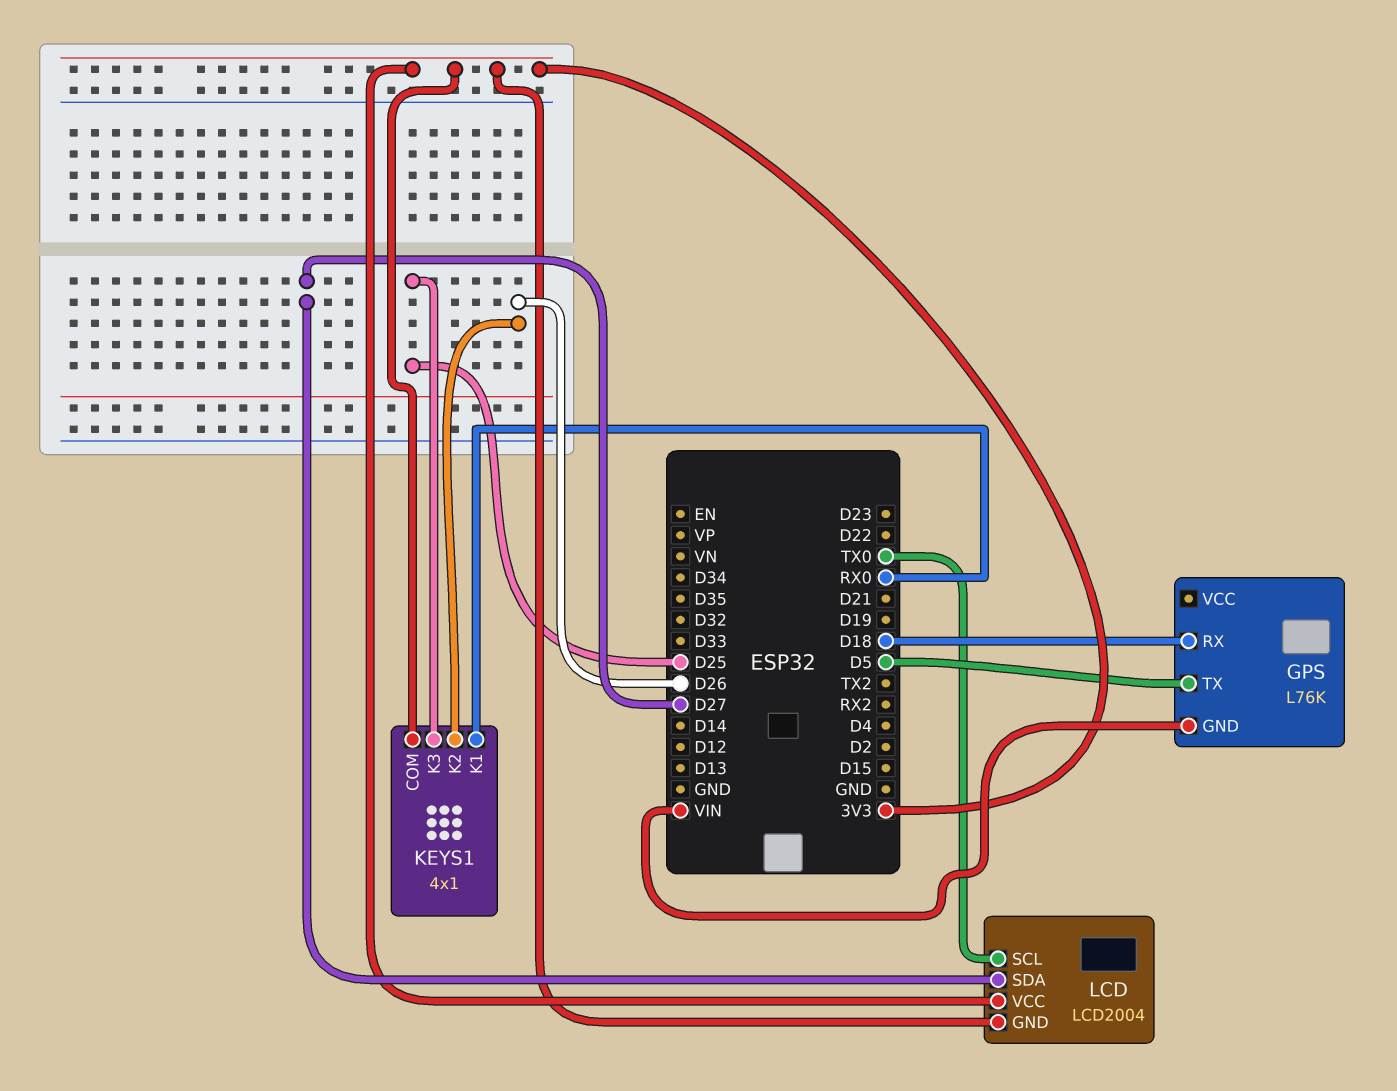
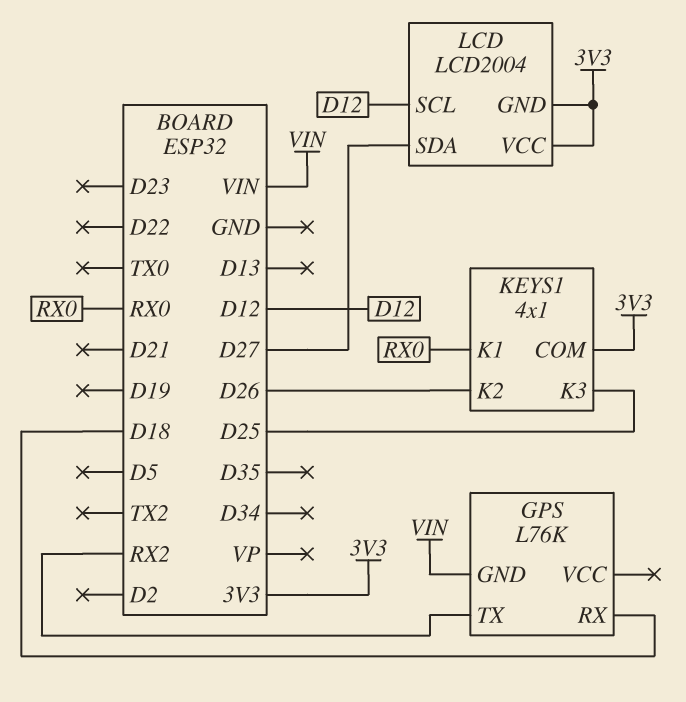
GPS pin TX: D5 -> RX2
LCD pin SCL: TX0 -> D12

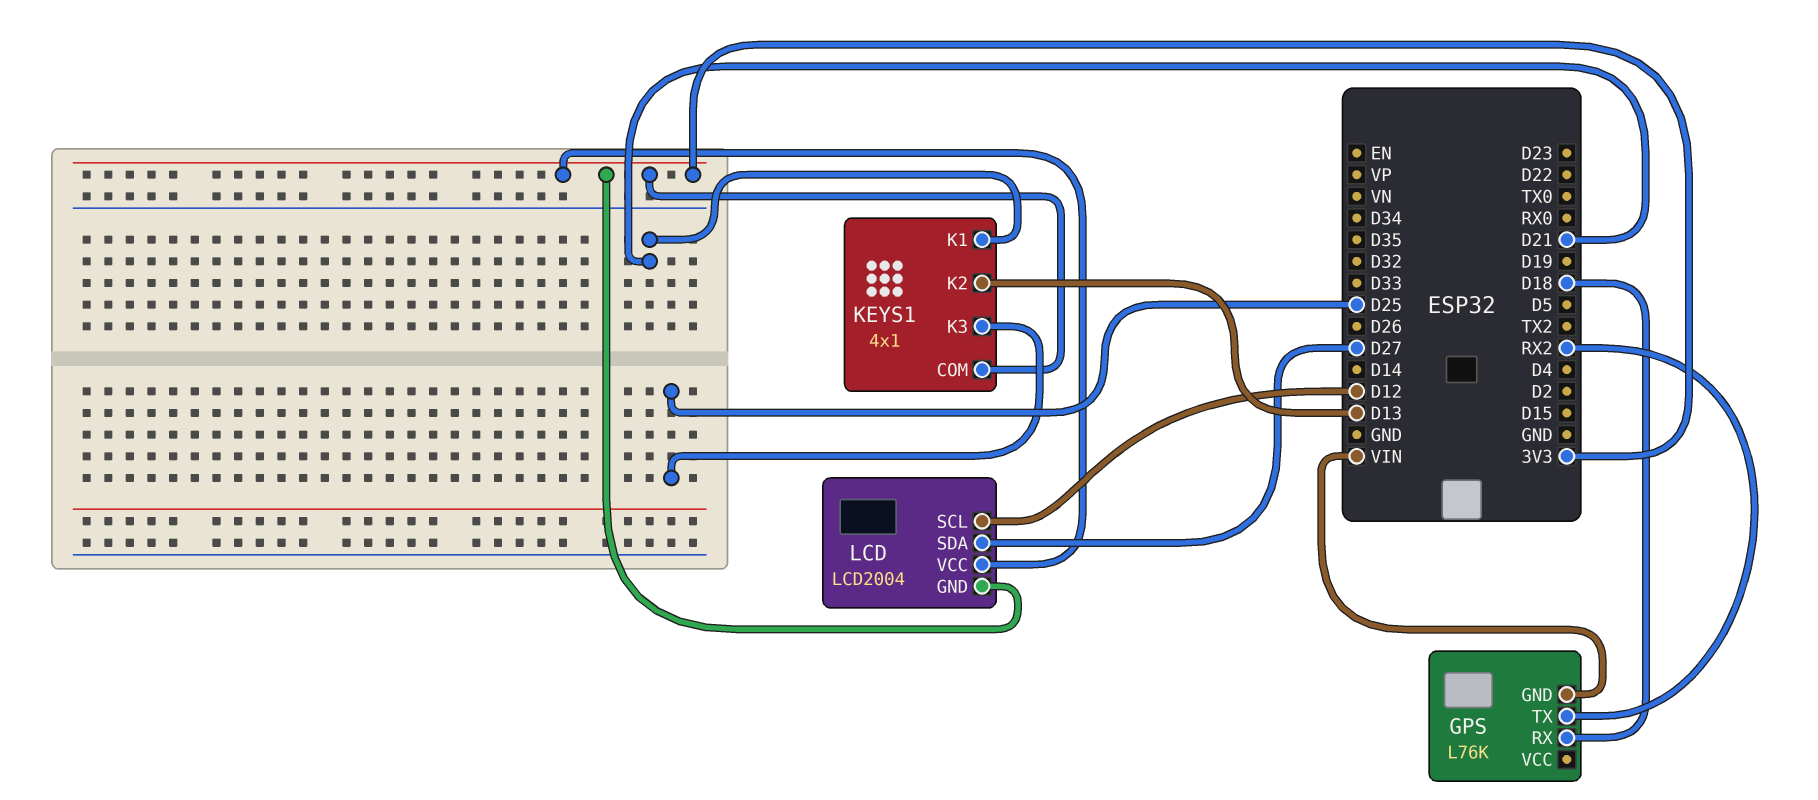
KEYS1 pin K1: RX0 -> D21
KEYS1 pin K2: D26 -> D13

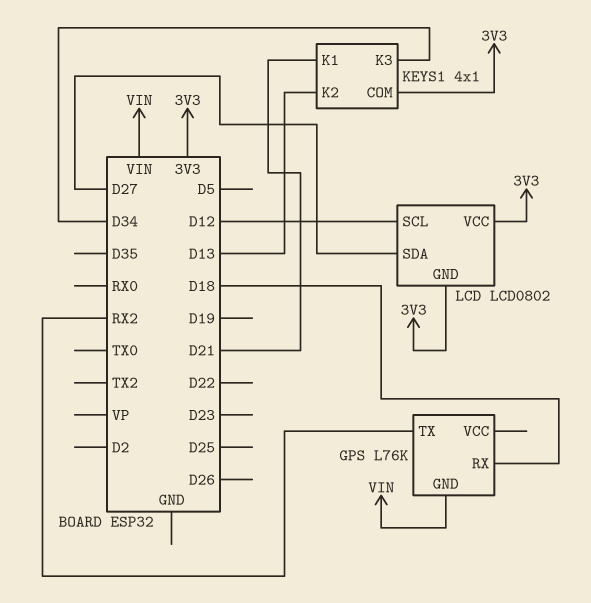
KEYS1 pin K3: D25 -> D34
LCD: LCD2004 -> LCD0802

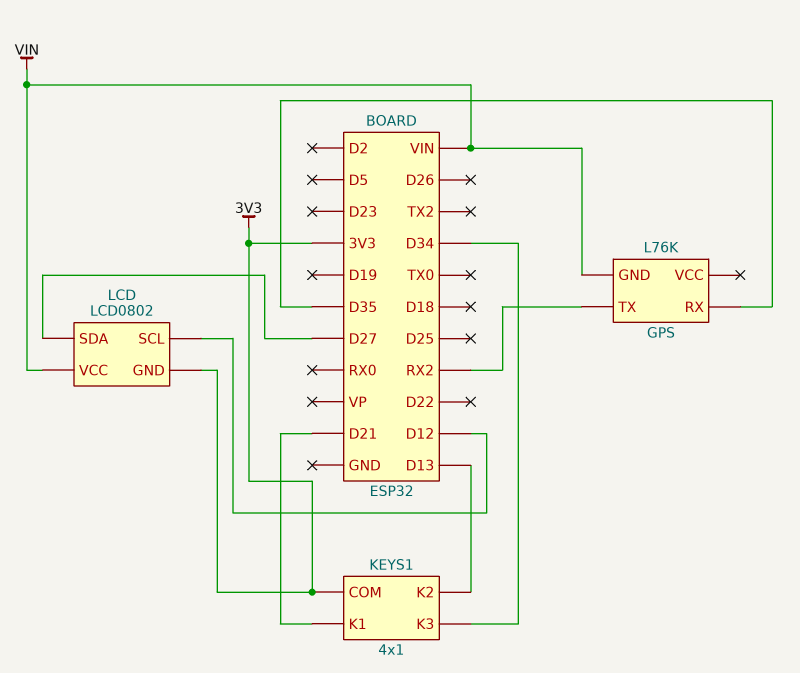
GPS pin RX: D18 -> D35
LCD pin VCC: 3V3 -> VIN

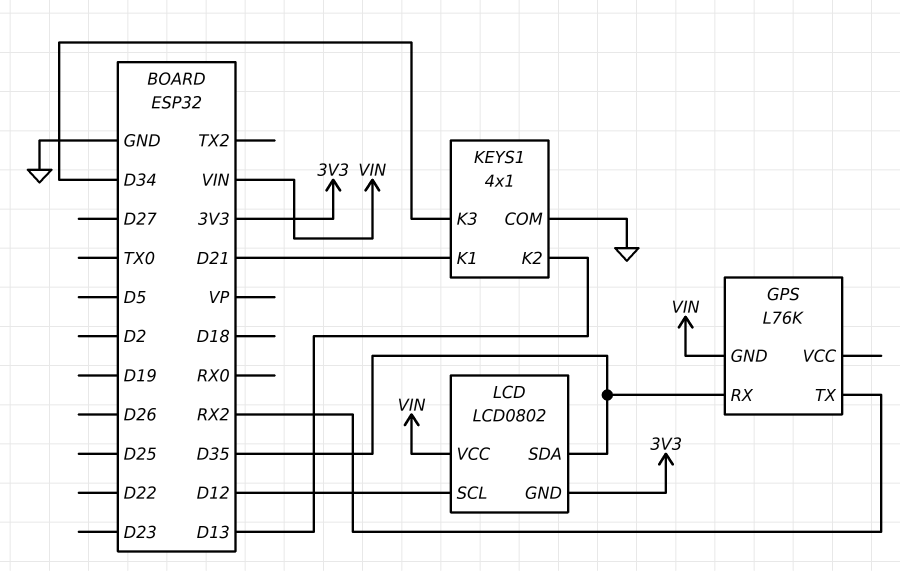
KEYS1 pin COM: 3V3 -> GND
LCD pin SDA: D27 -> D35

